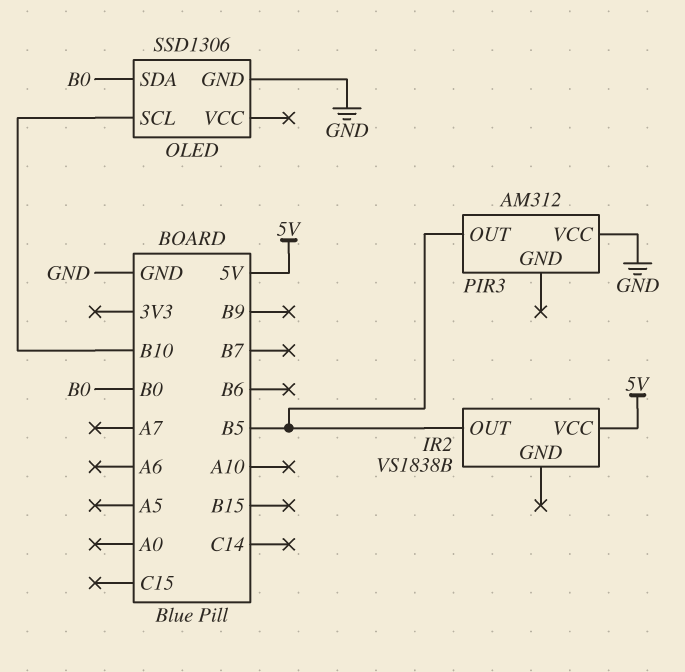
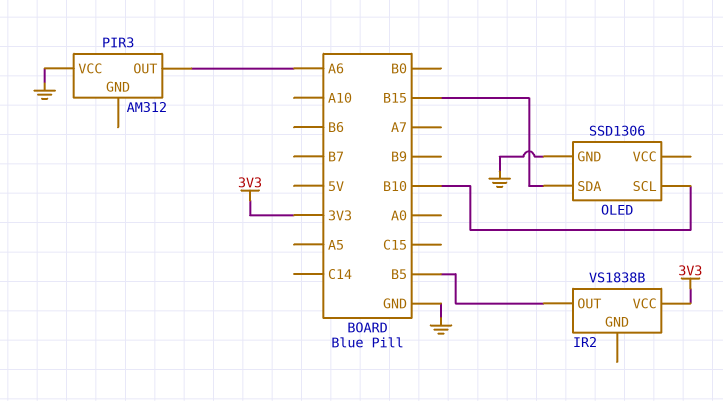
IR2 pin VCC: 5V -> 3V3
OLED pin SDA: B0 -> B15
PIR3 pin OUT: B5 -> A6

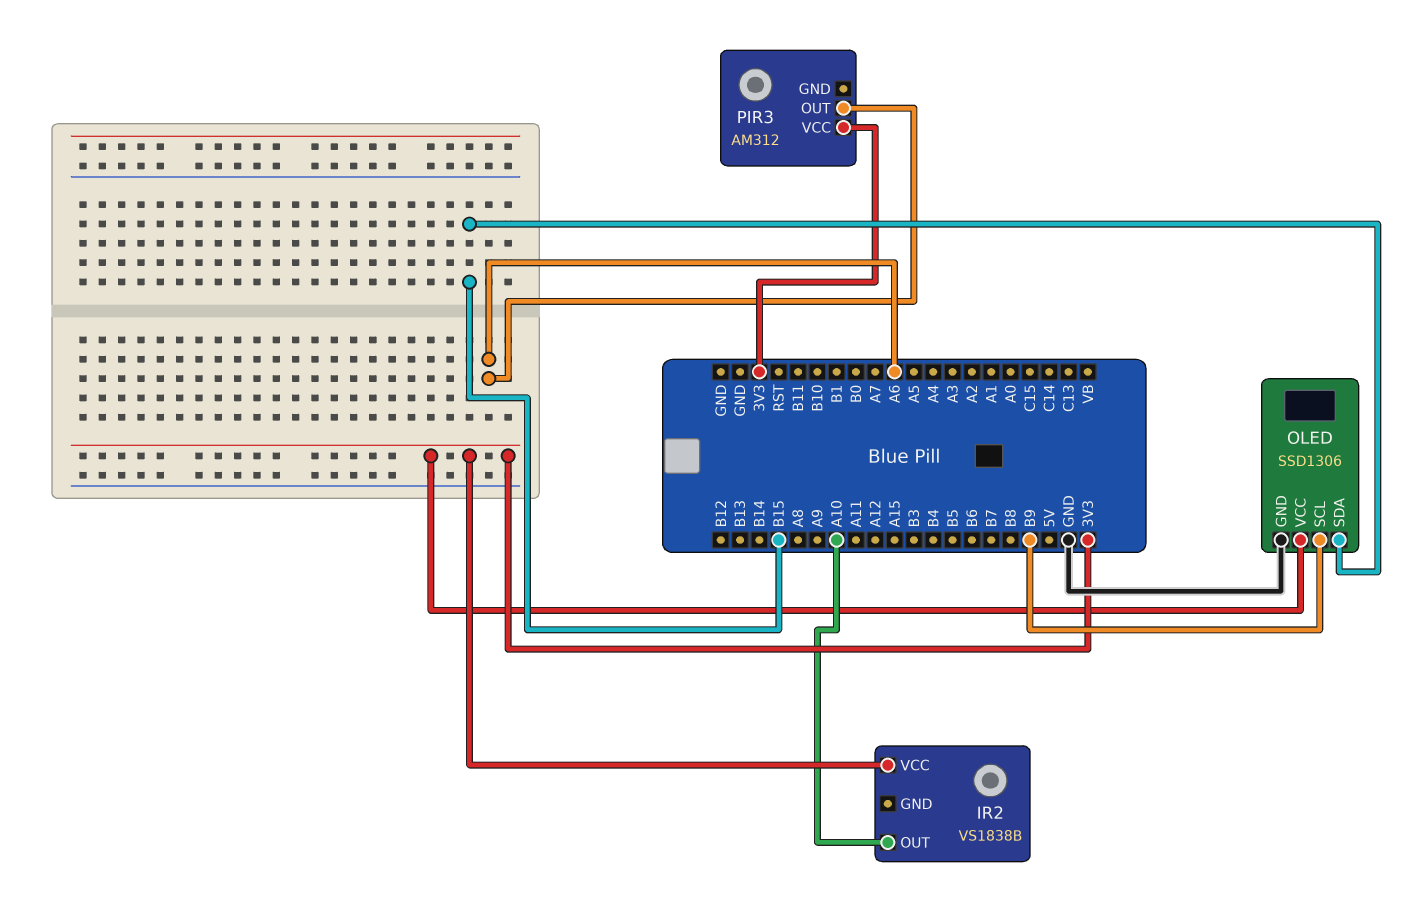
IR2 pin OUT: B5 -> A10
OLED pin SCL: B10 -> B9
OLED pin VCC: none -> 3V3
PIR3 pin VCC: GND -> 3V3

